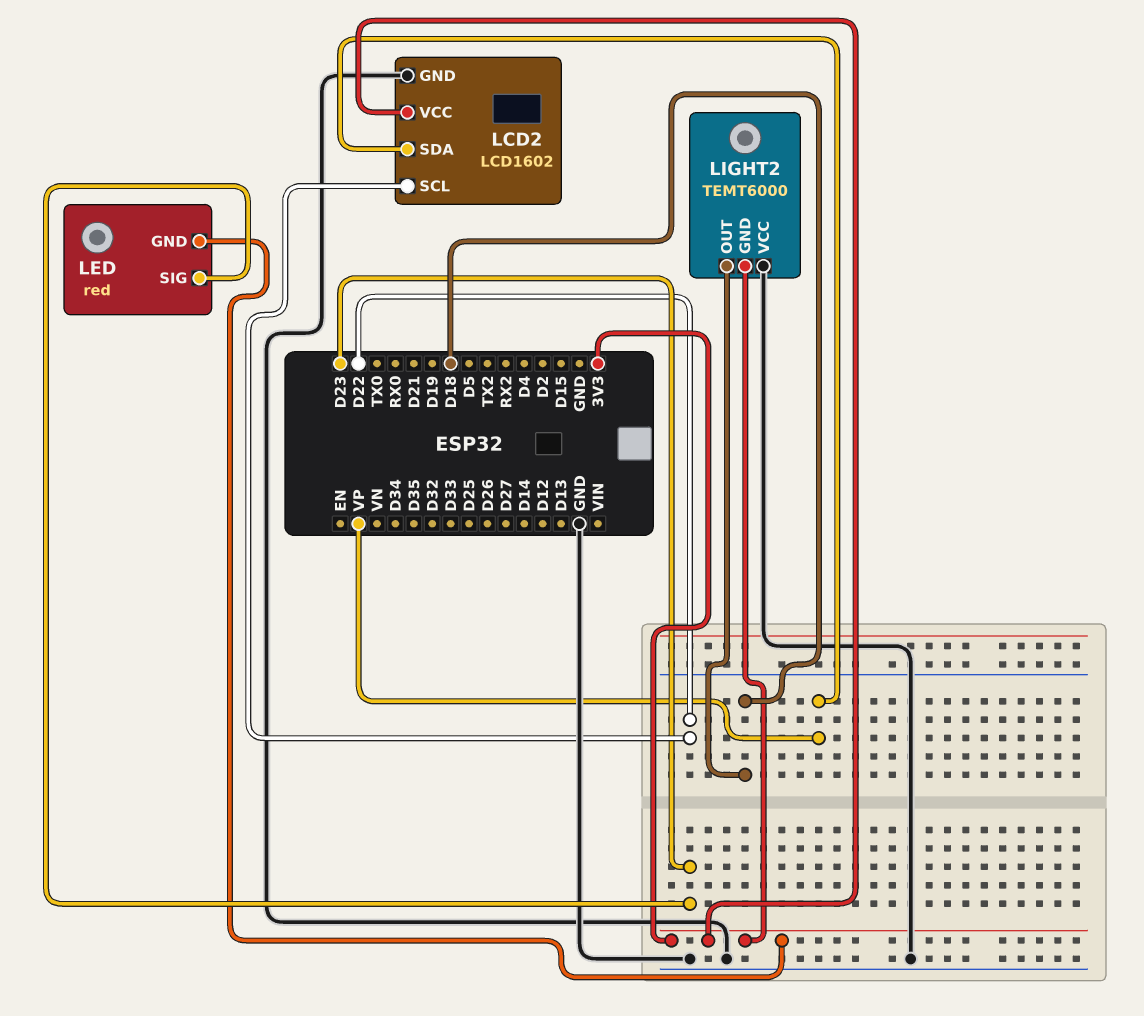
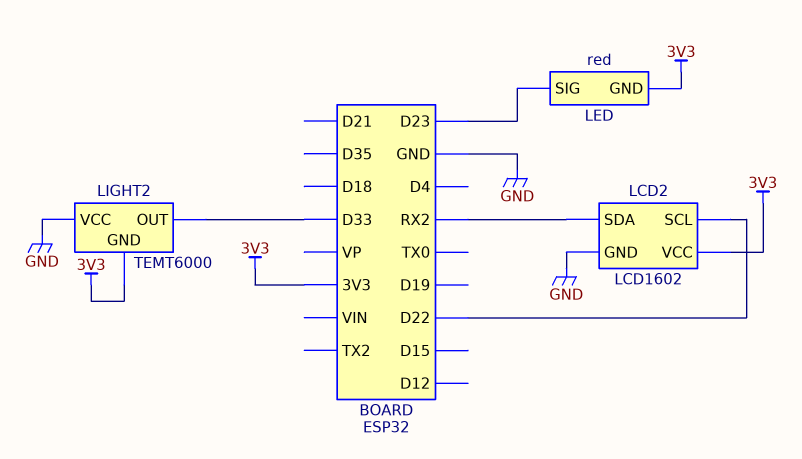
LCD2 pin SDA: VP -> RX2
LIGHT2 pin OUT: D18 -> D33

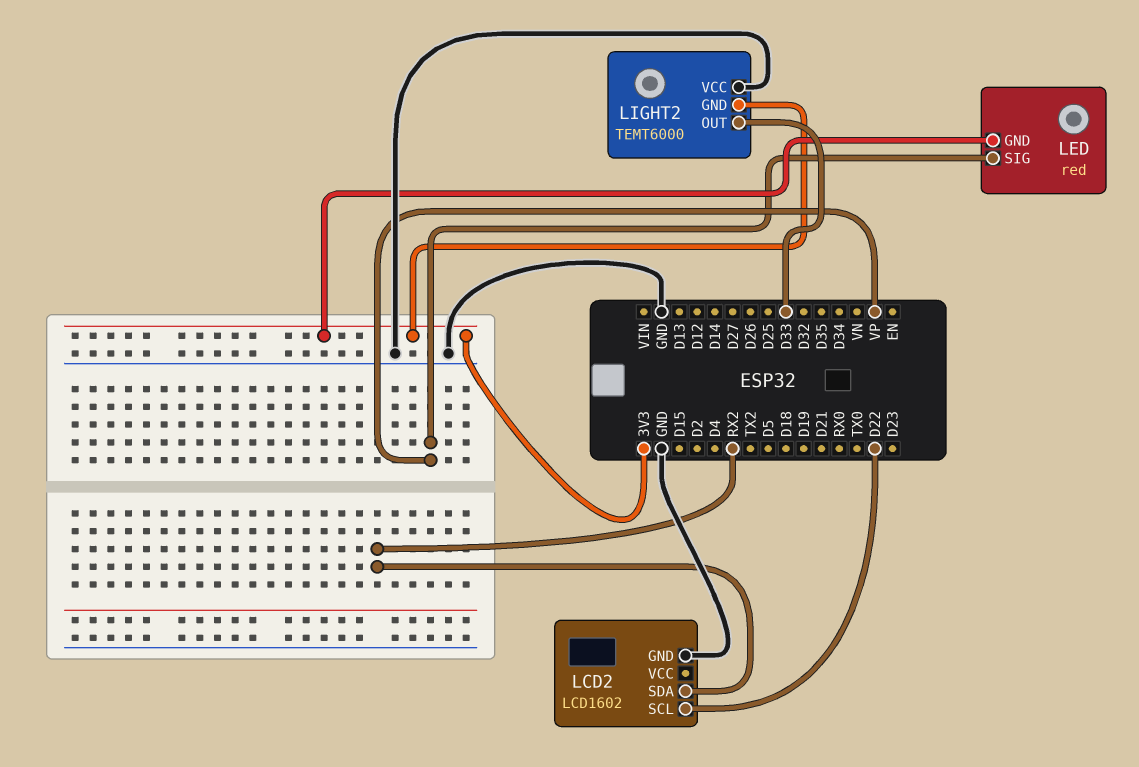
LCD2 pin VCC: 3V3 -> none
LED pin SIG: D23 -> VP

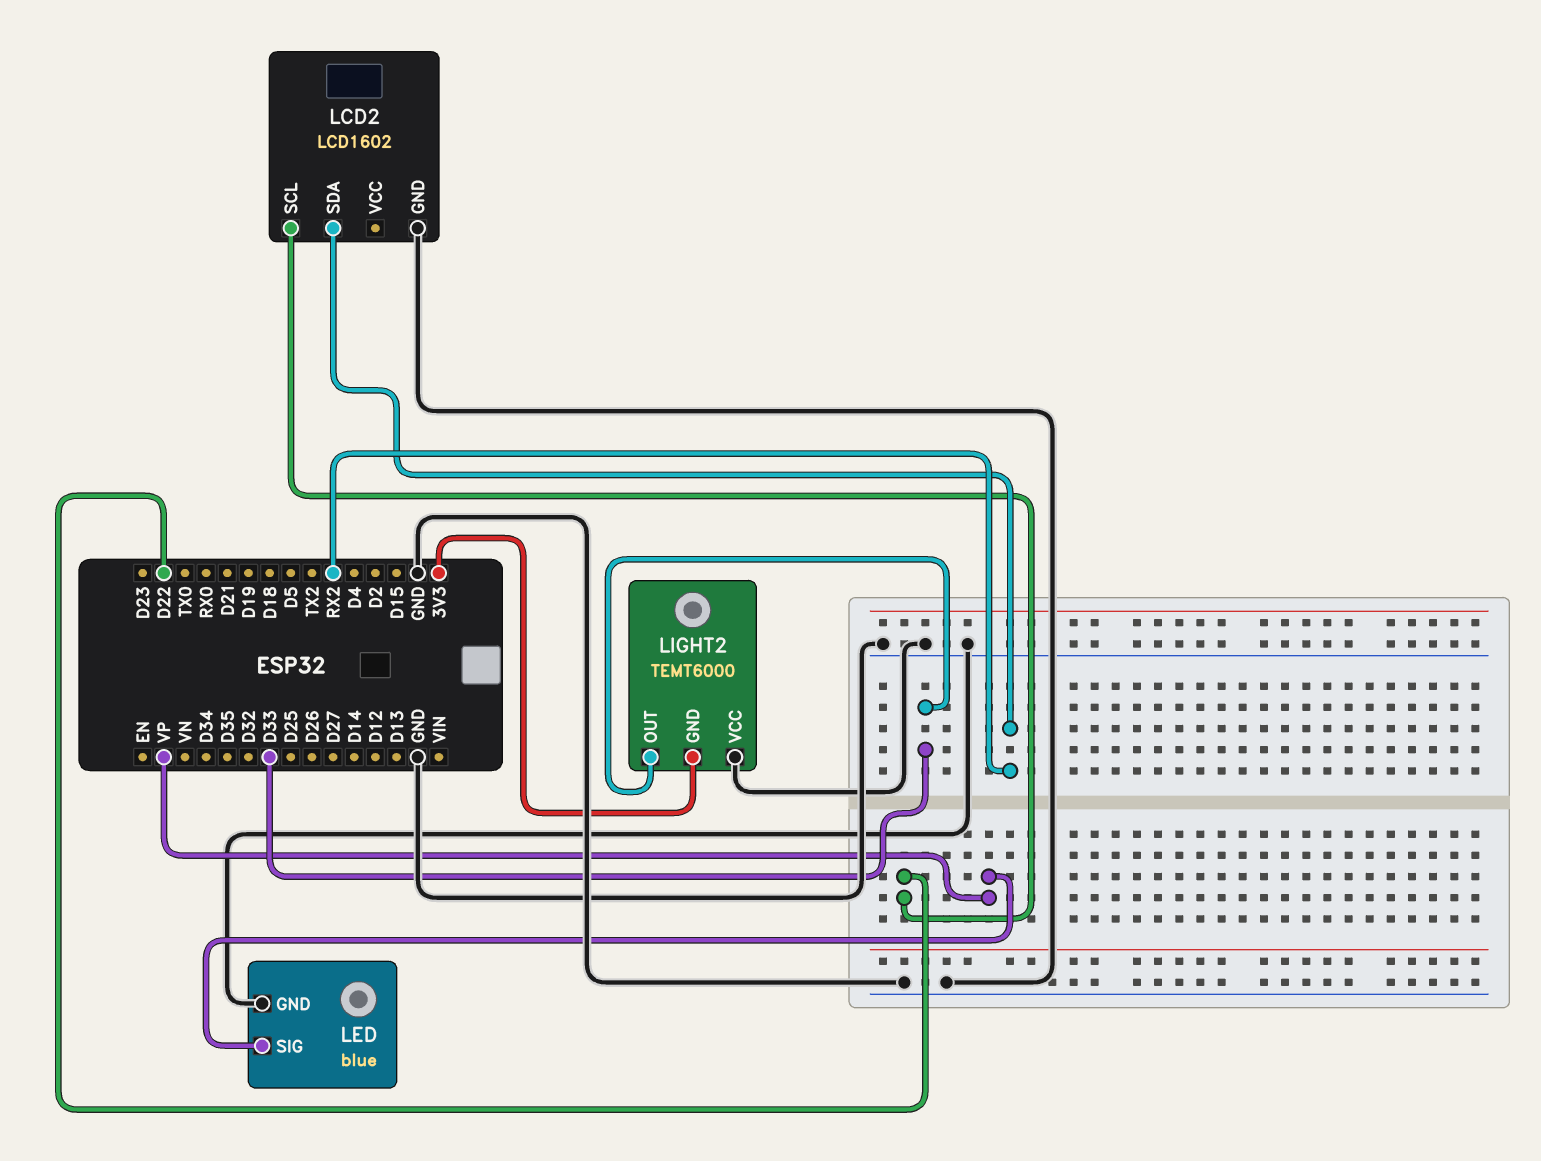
LED: red -> blue
LED pin GND: 3V3 -> GND

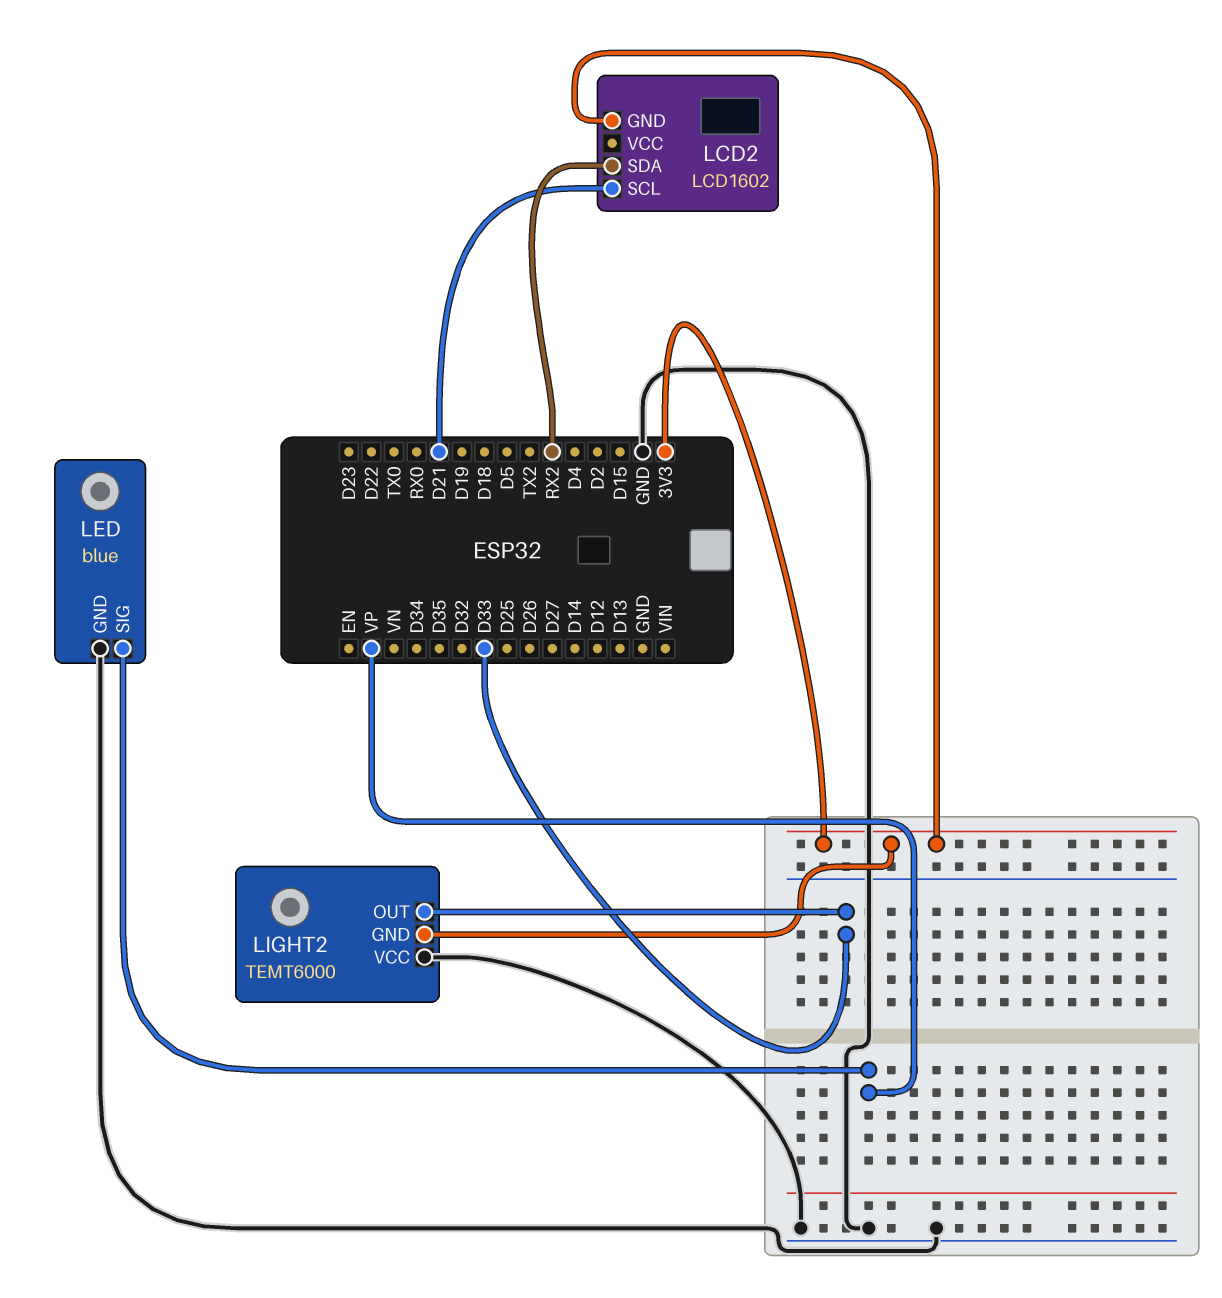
LCD2 pin GND: GND -> 3V3
LCD2 pin SCL: D22 -> D21

